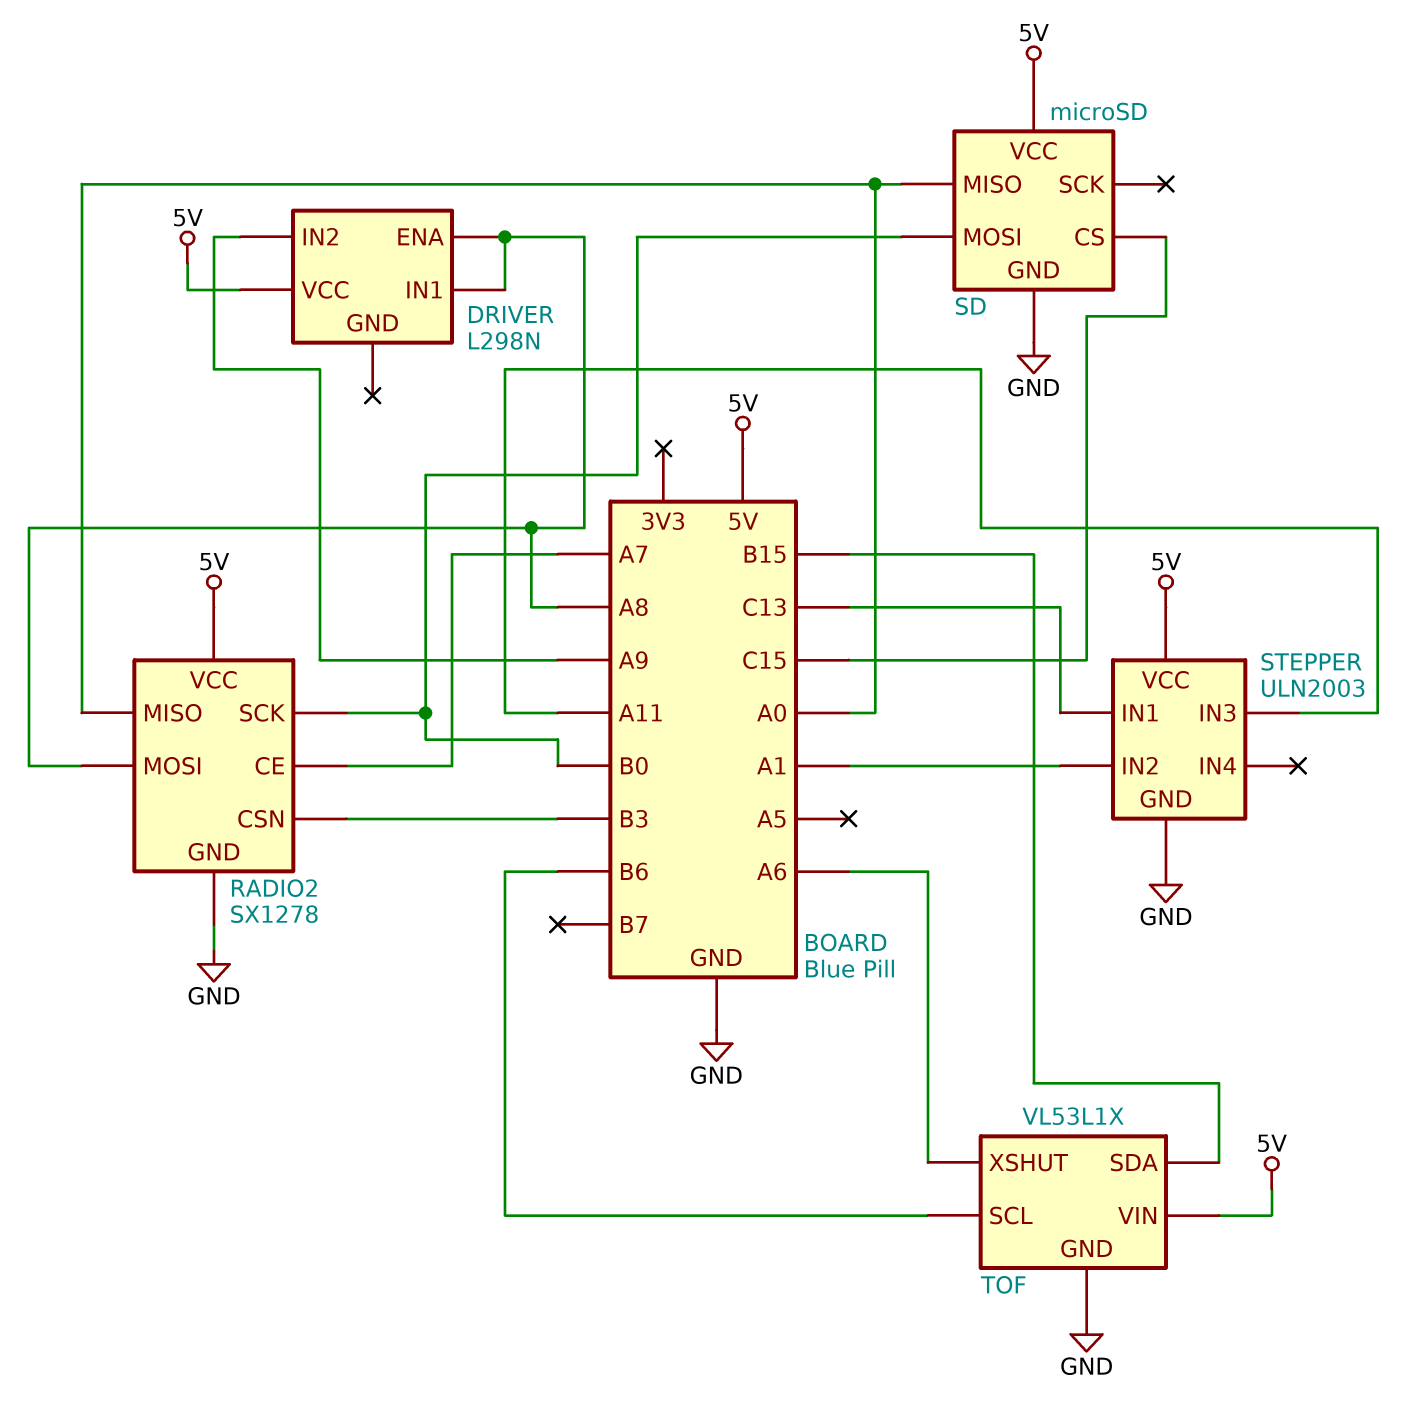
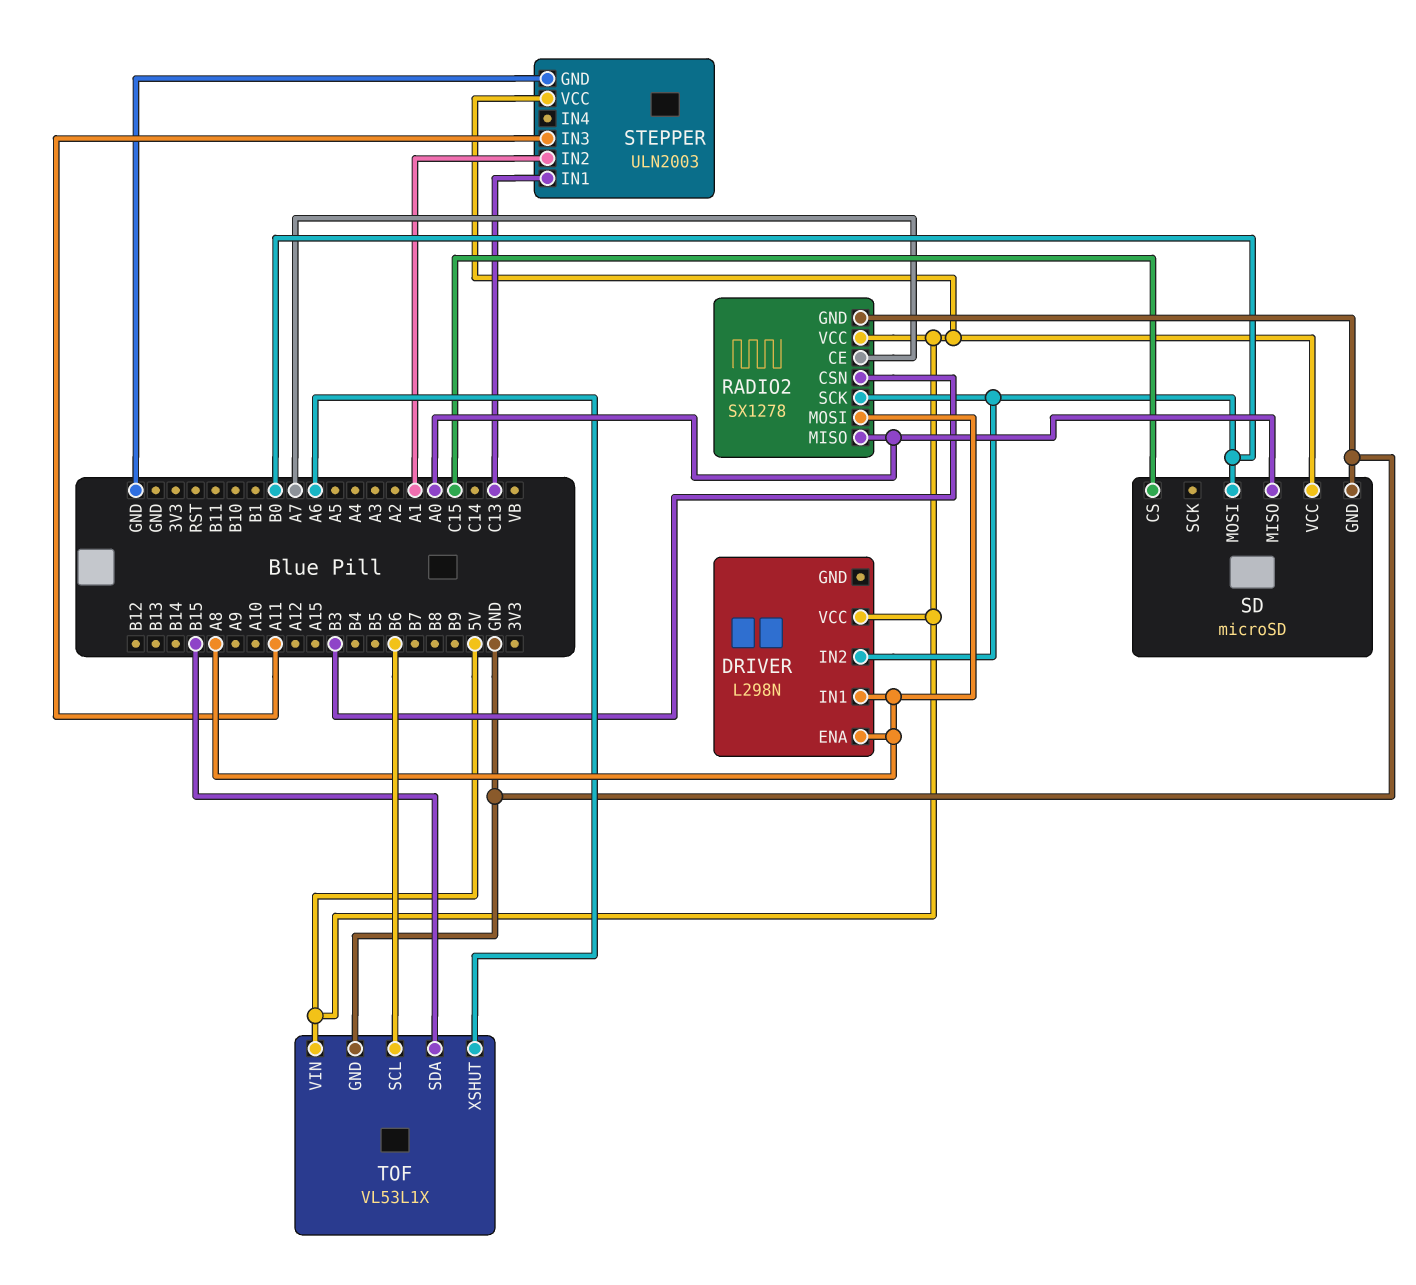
DRIVER pin IN2: A9 -> B0

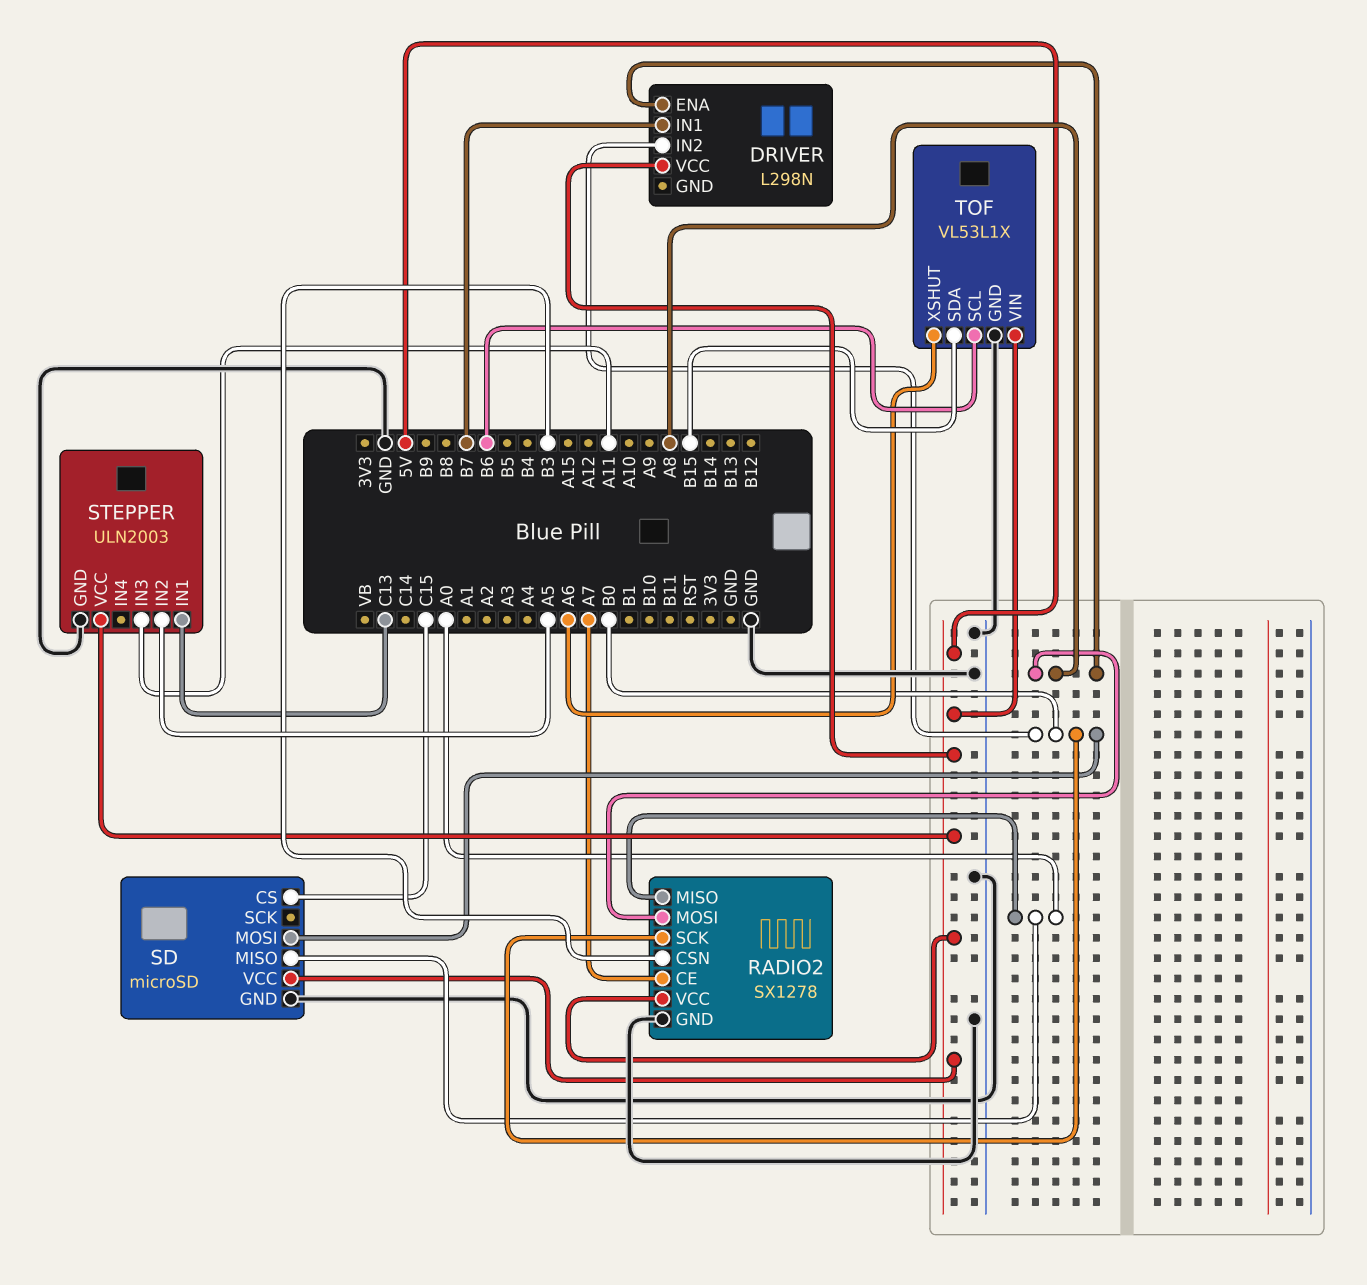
DRIVER pin IN1: A8 -> B7
STEPPER pin IN2: A1 -> A5

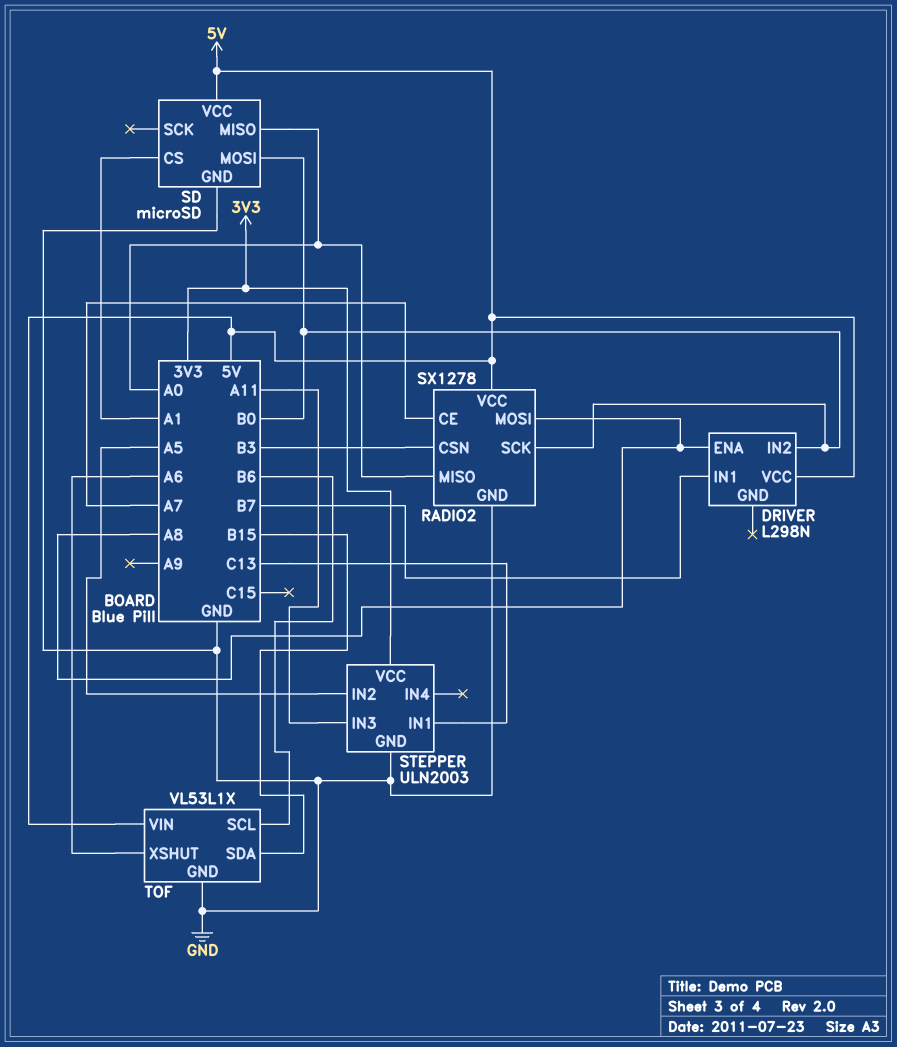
SD pin CS: C15 -> A1
STEPPER pin VCC: 5V -> 3V3

